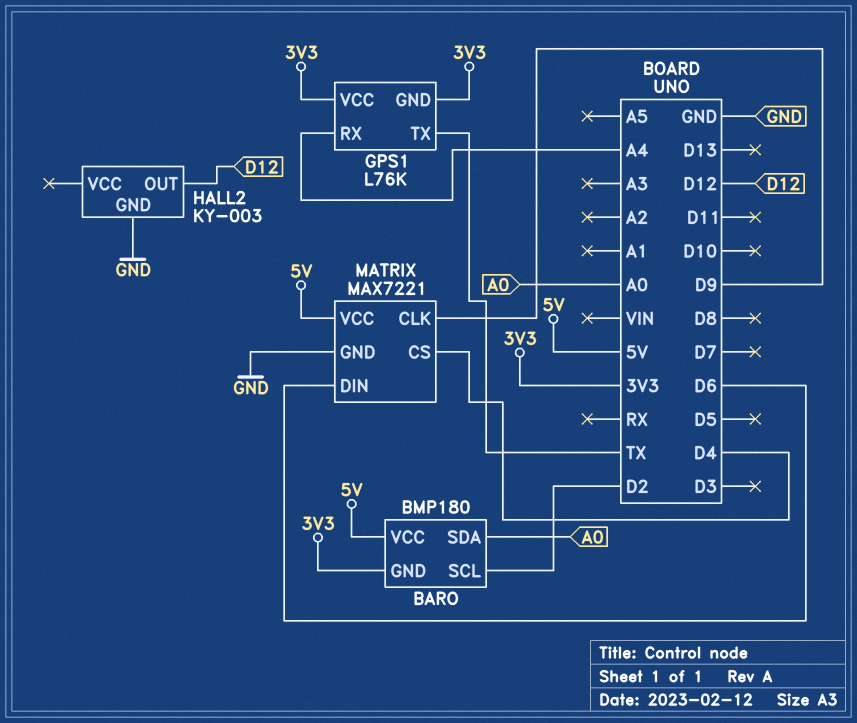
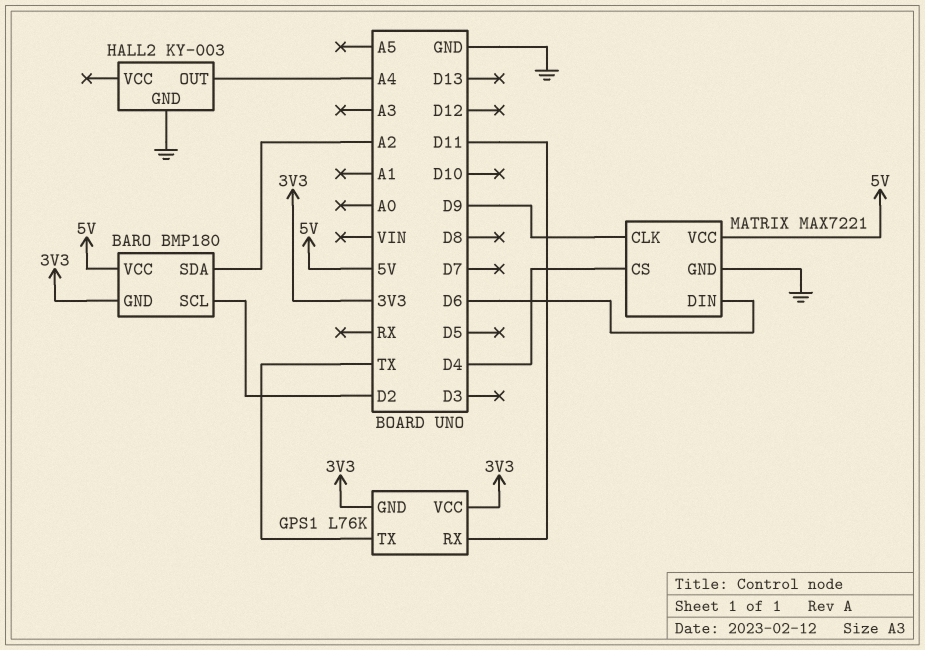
BARO pin SDA: A0 -> A2
GPS1 pin RX: A4 -> D11
HALL2 pin OUT: D12 -> A4

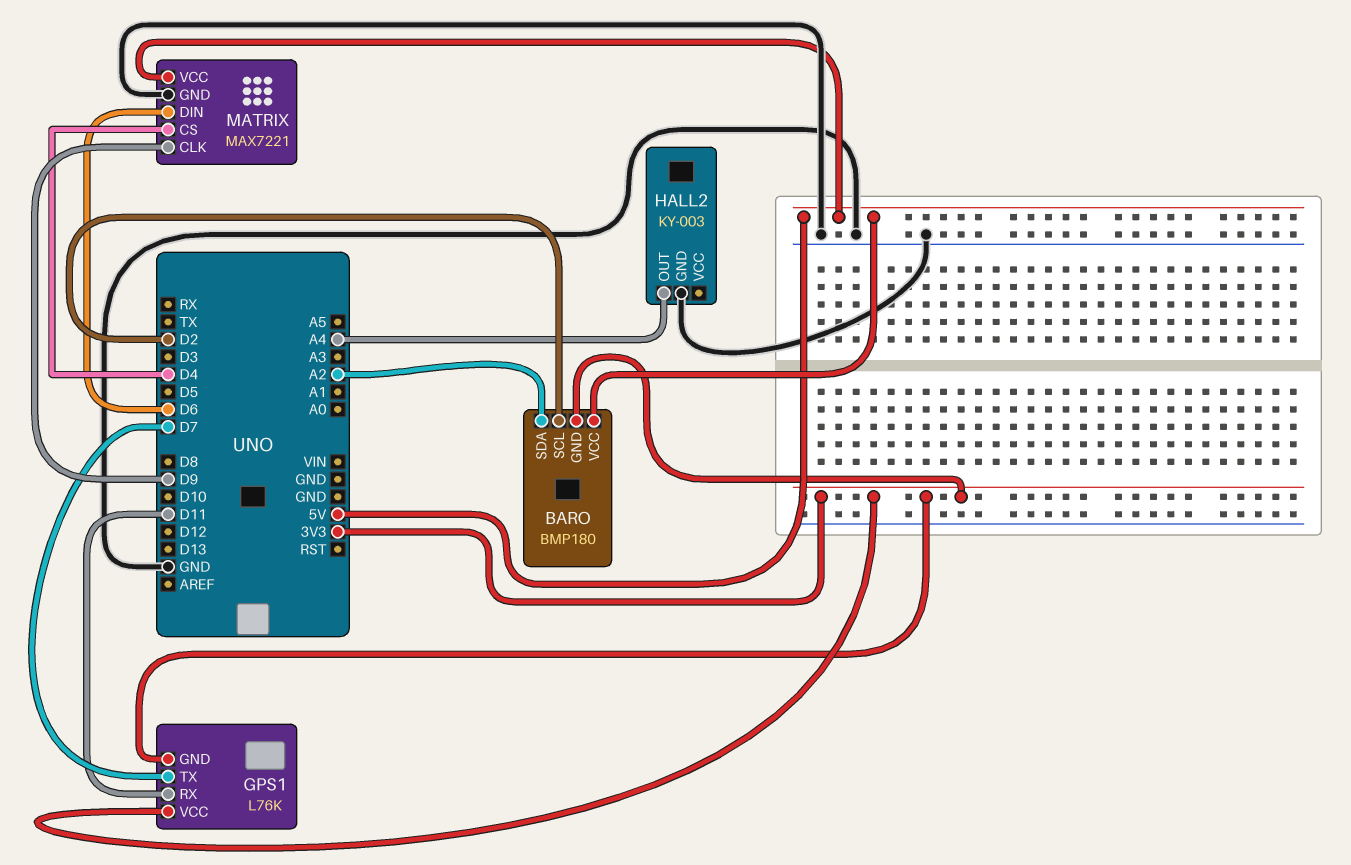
GPS1 pin TX: TX -> D7

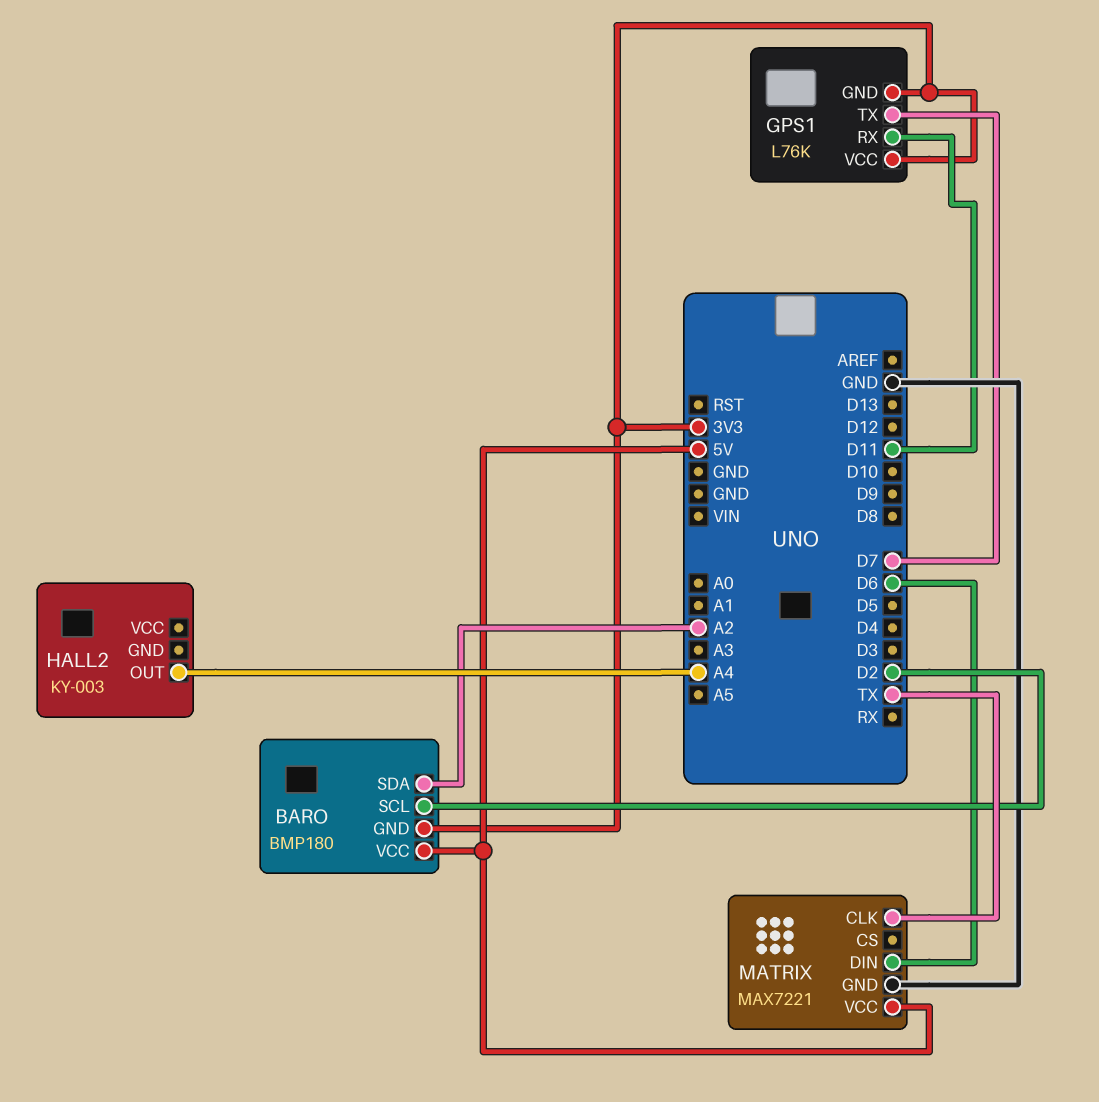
HALL2 pin GND: GND -> none
MATRIX pin CLK: D9 -> TX
MATRIX pin CS: D4 -> none

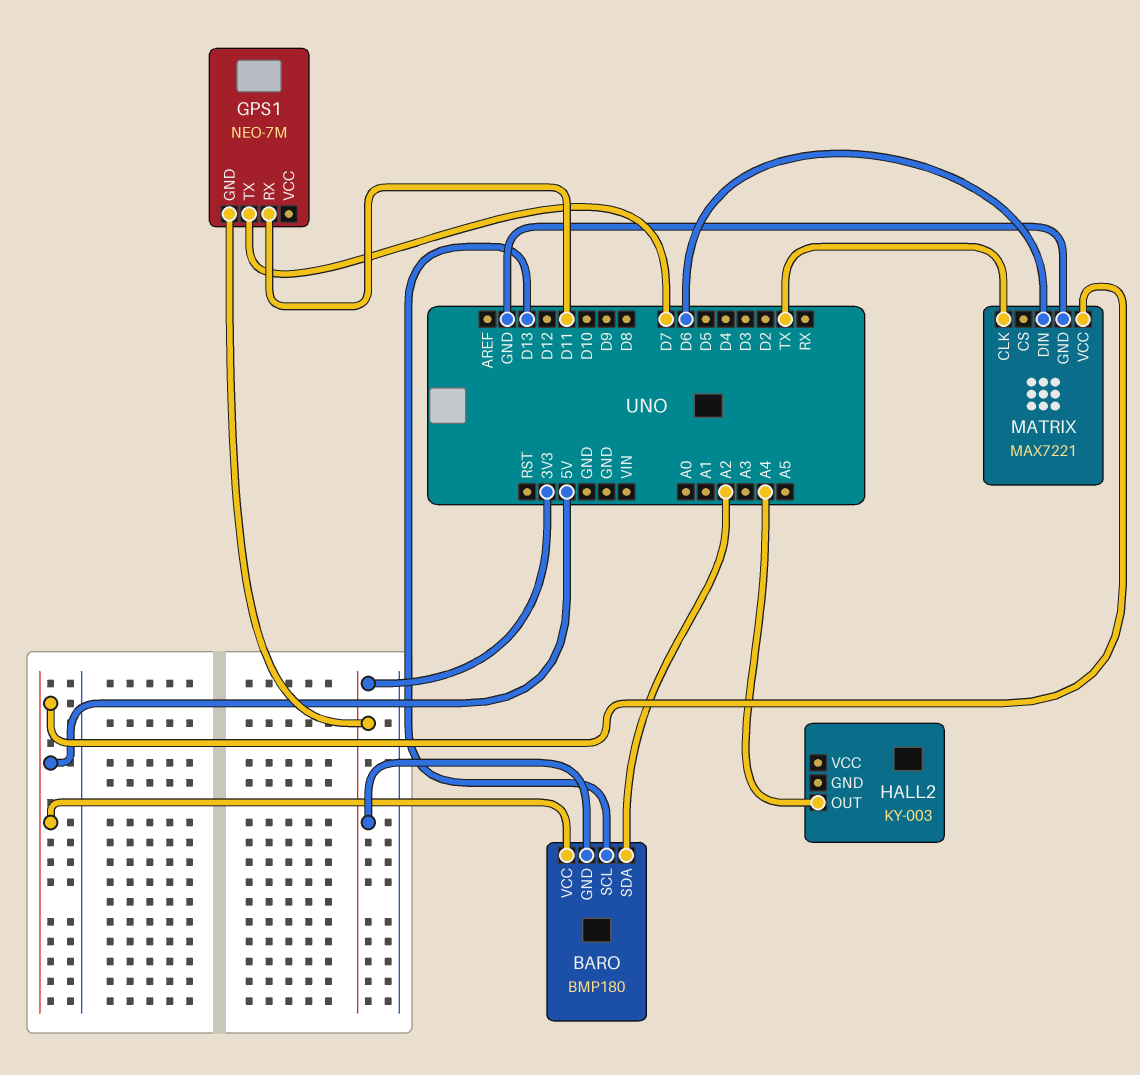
BARO pin SCL: D2 -> D13
GPS1: L76K -> NEO-7M
GPS1 pin VCC: 3V3 -> none

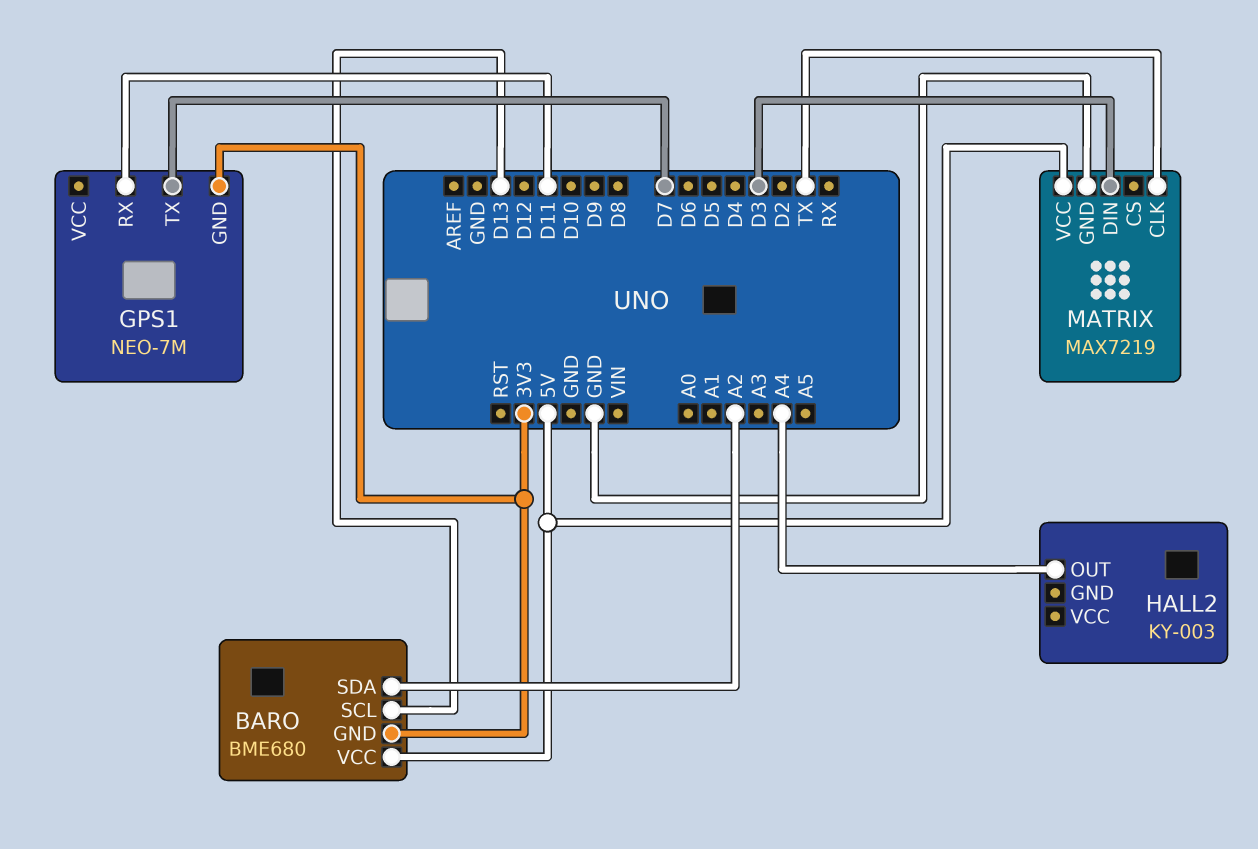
BARO: BMP180 -> BME680
MATRIX: MAX7221 -> MAX7219
MATRIX pin DIN: D6 -> D3

